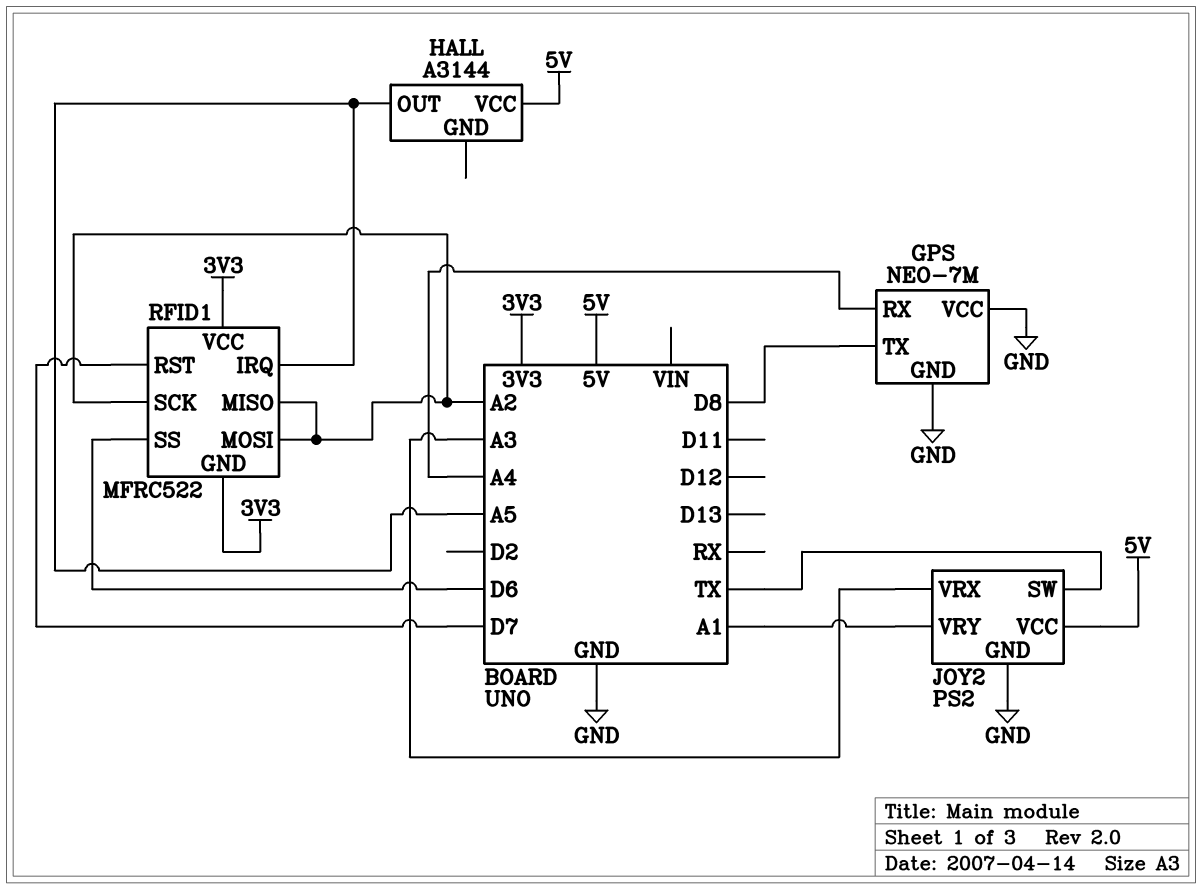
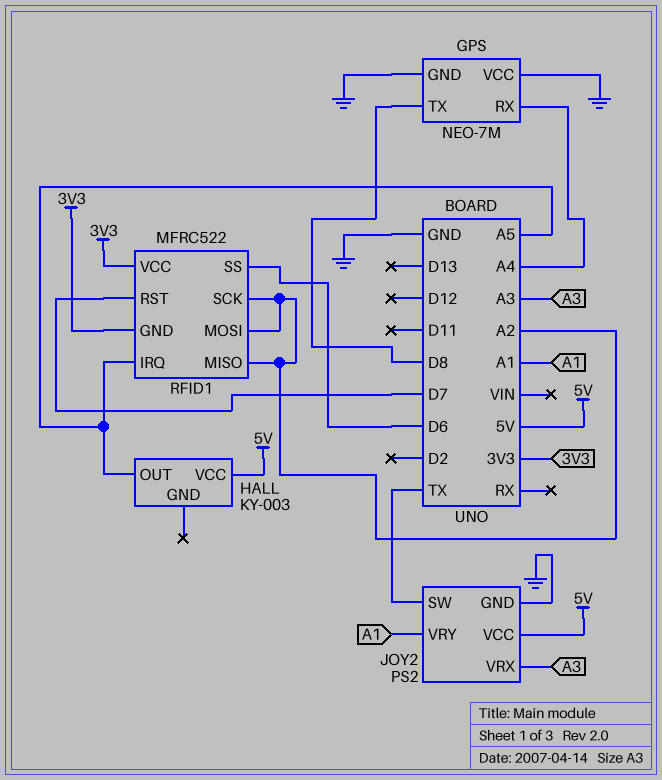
HALL: A3144 -> KY-003

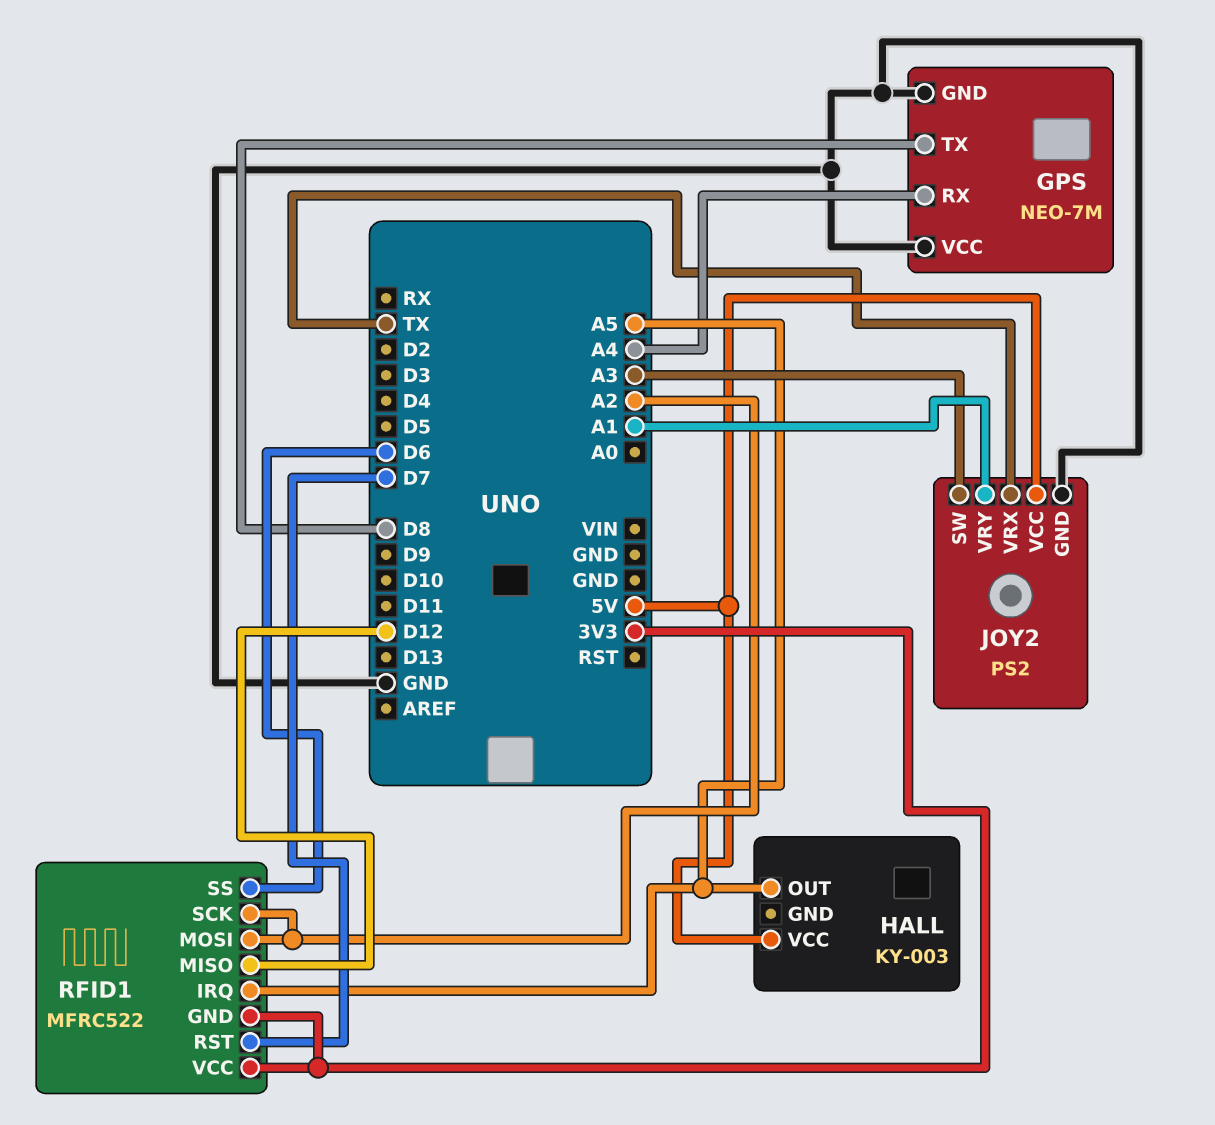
JOY2 pin SW: TX -> A3
JOY2 pin VRX: A3 -> TX
RFID1 pin MISO: A2 -> D12

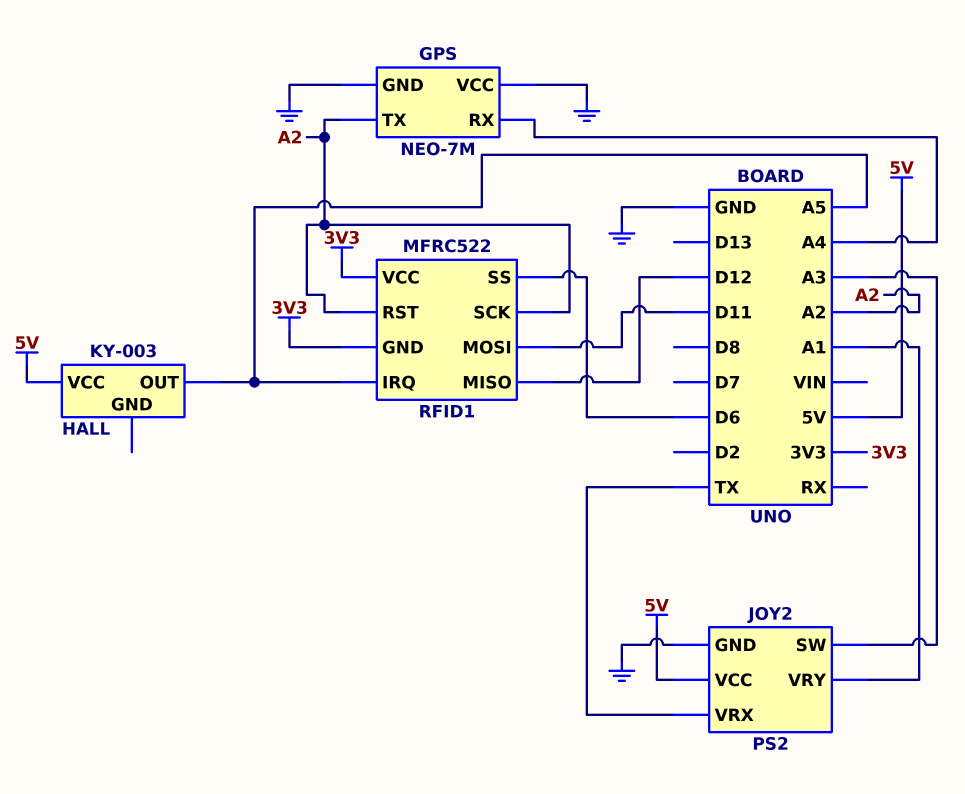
GPS pin TX: D8 -> A2
RFID1 pin MOSI: A2 -> D11
RFID1 pin RST: D7 -> A2

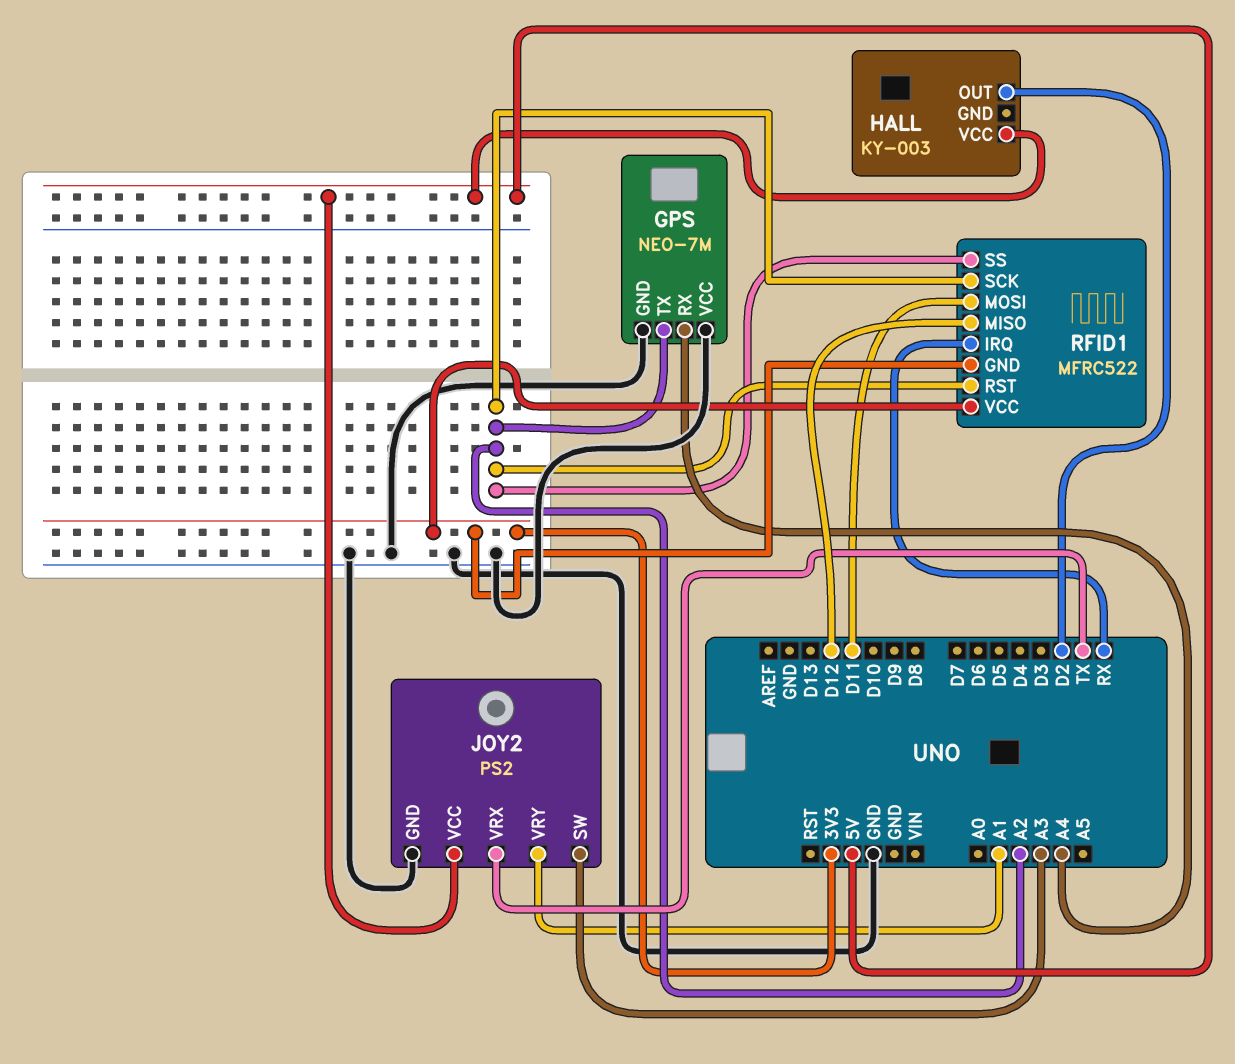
HALL pin OUT: A5 -> D2
RFID1 pin IRQ: A5 -> RX
RFID1 pin SS: D6 -> A2

